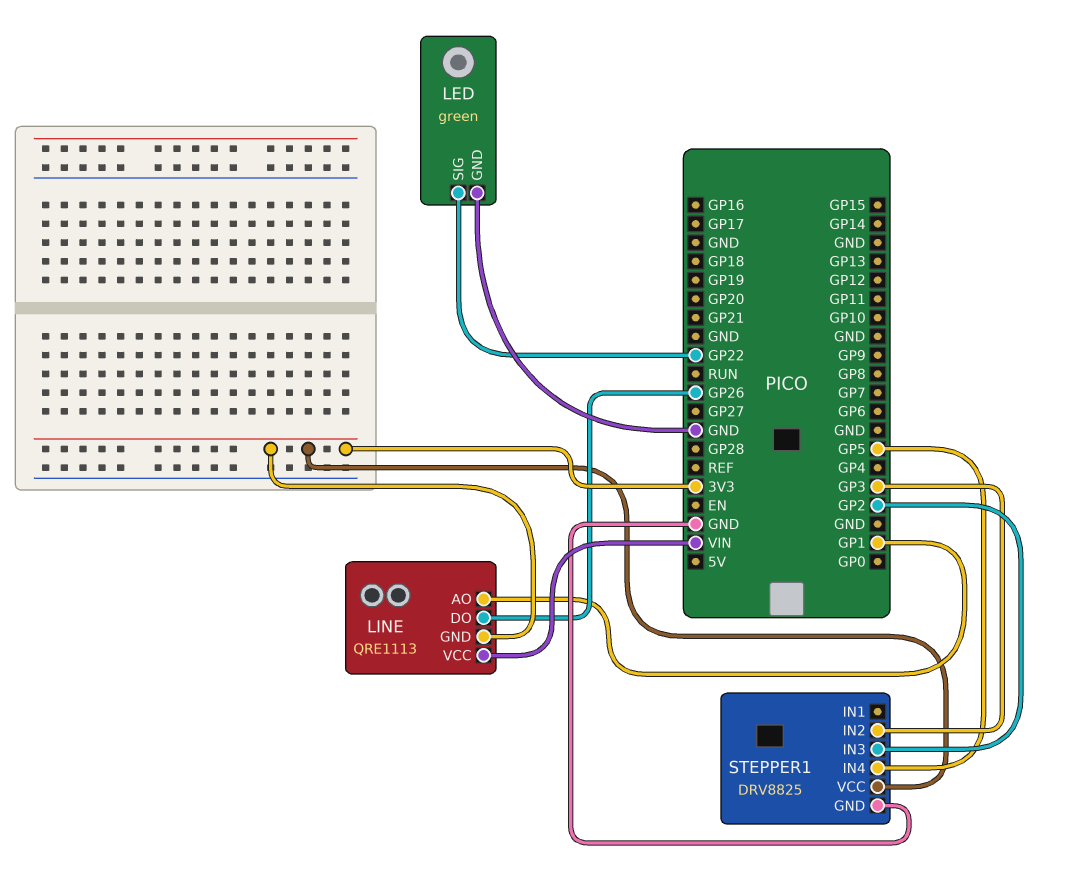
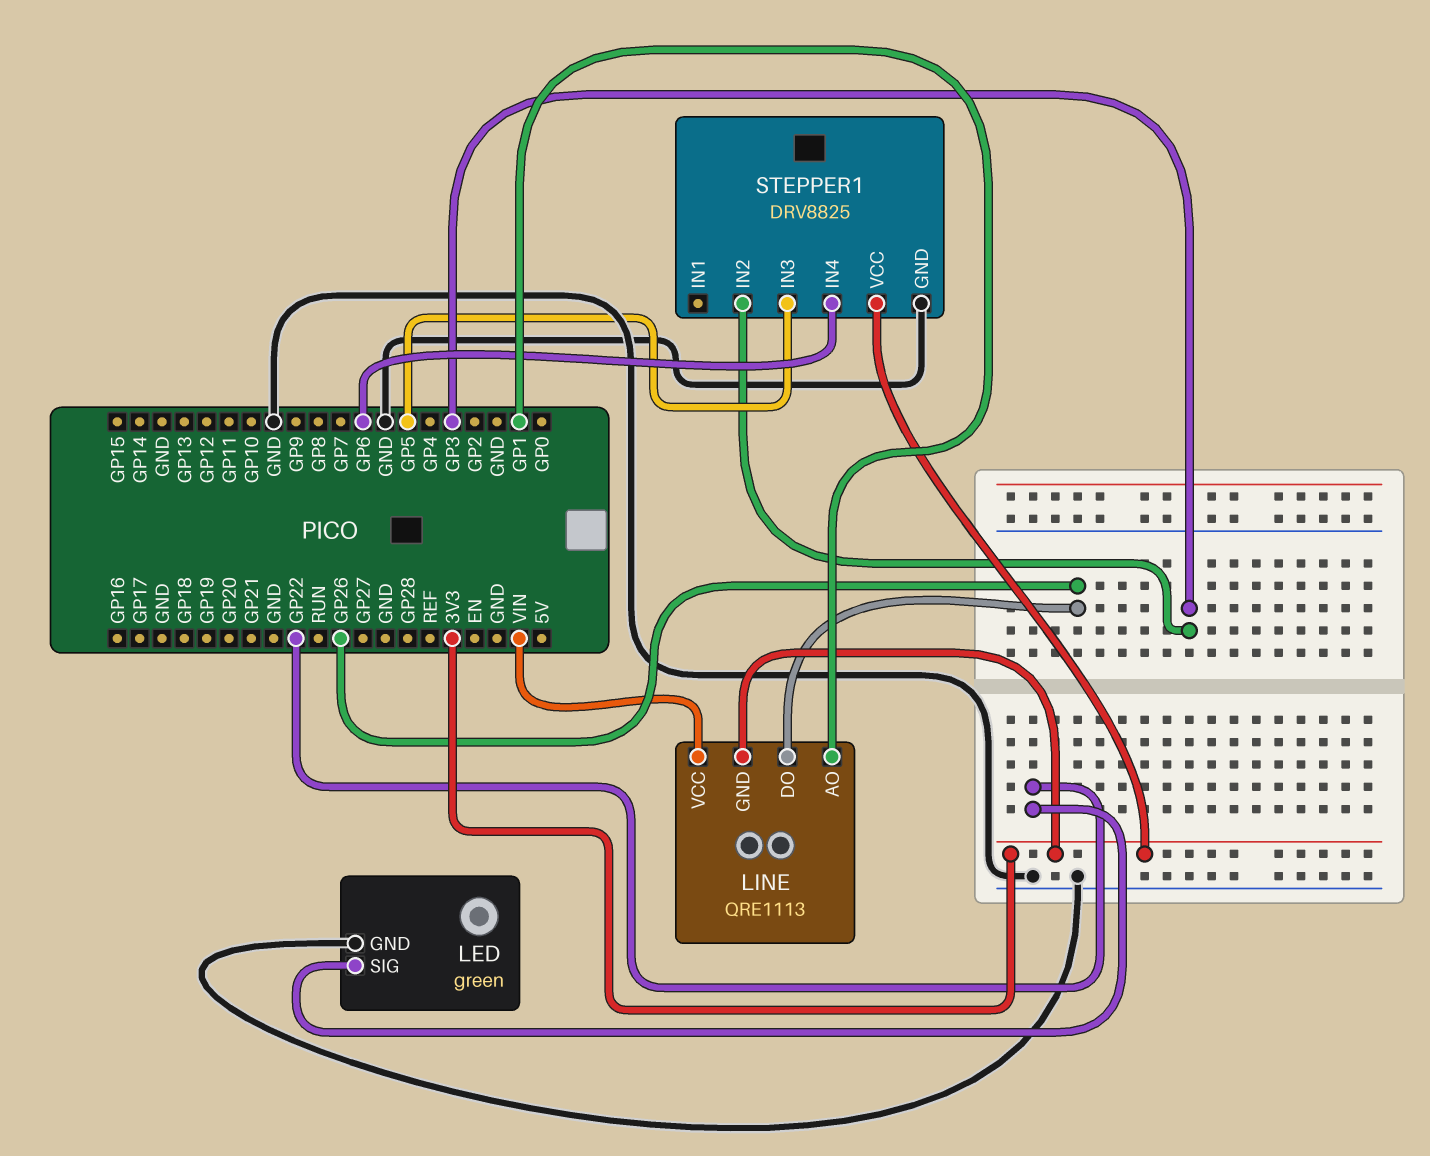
STEPPER1 pin IN3: GP2 -> GP5
STEPPER1 pin IN4: GP5 -> GP6

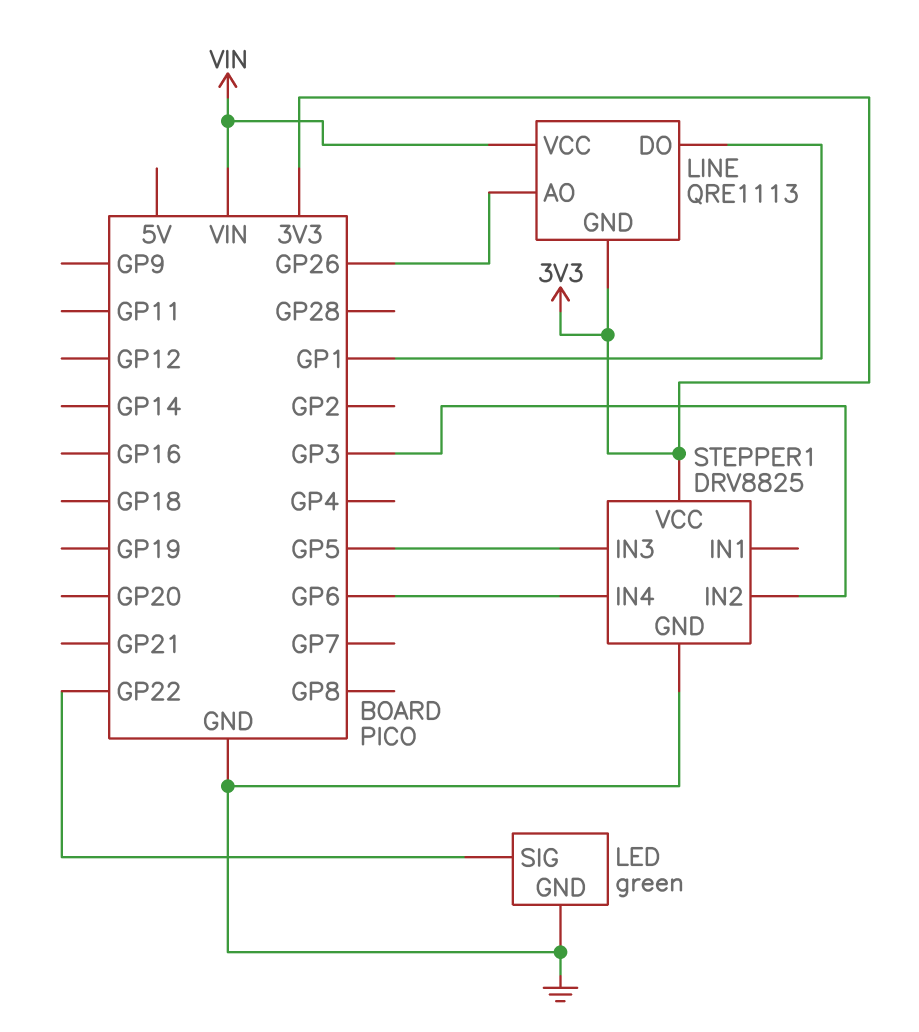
LINE pin AO: GP1 -> GP26
LINE pin DO: GP26 -> GP1

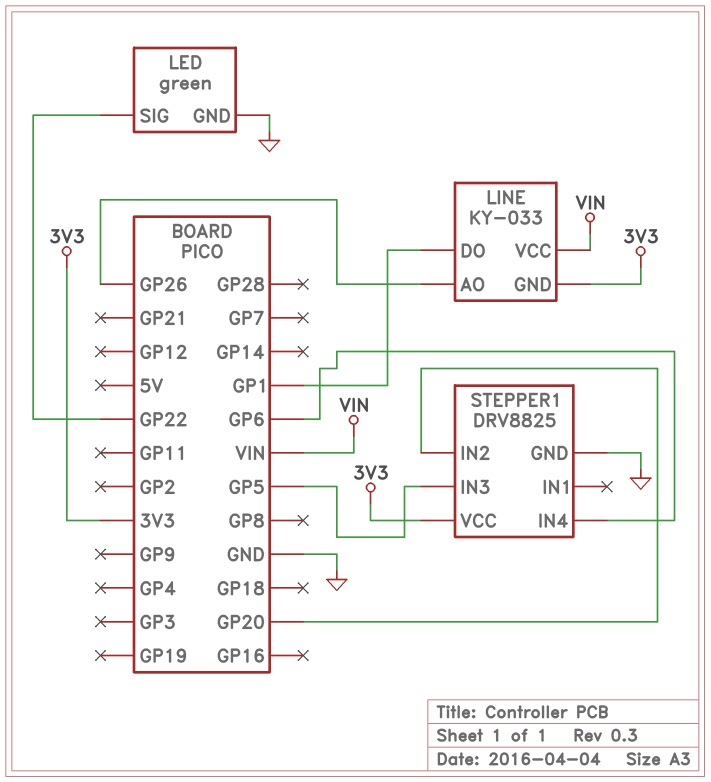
LINE: QRE1113 -> KY-033
STEPPER1 pin IN2: GP3 -> GP20

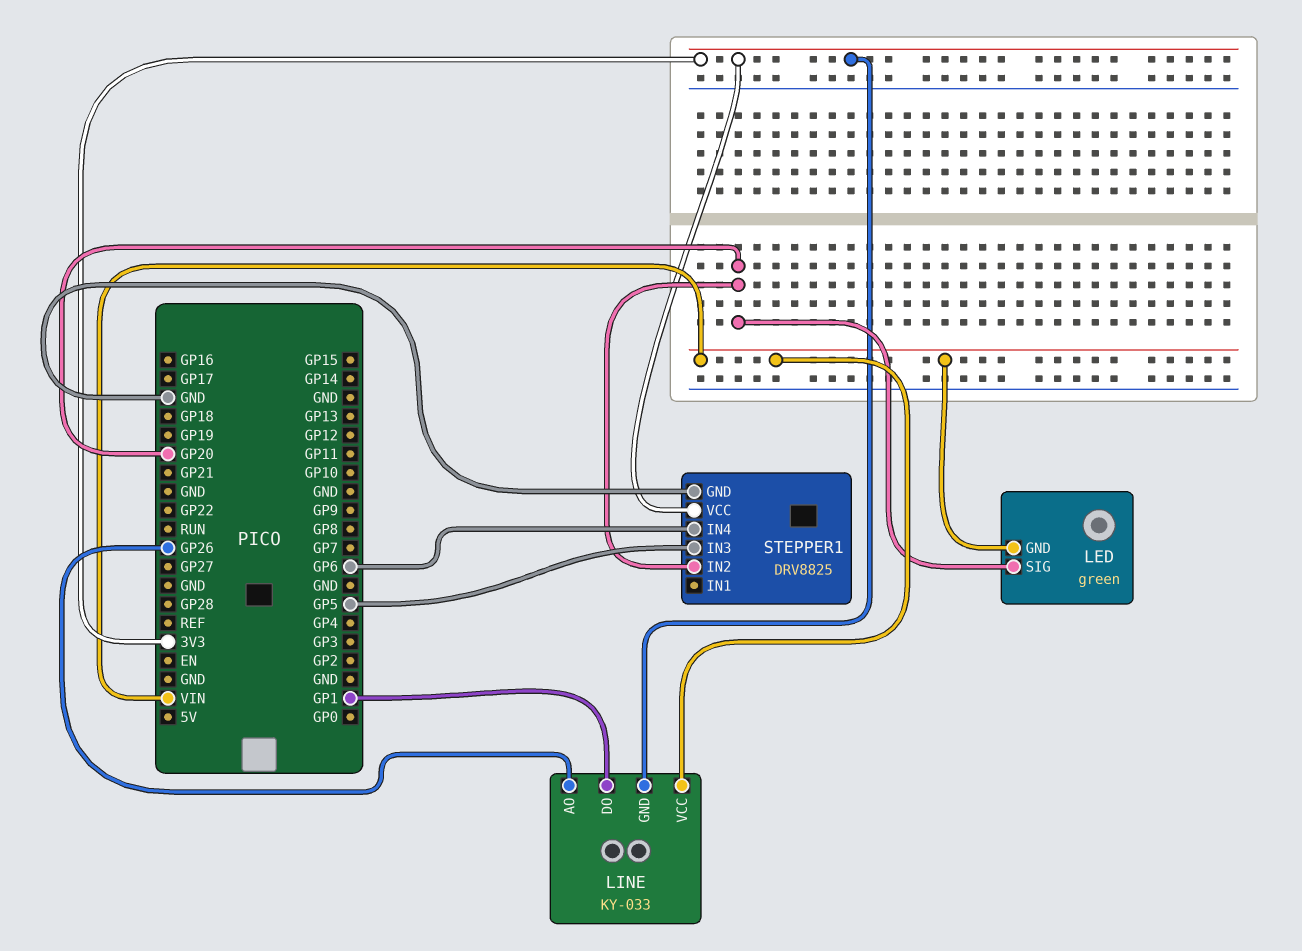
LED pin GND: GND -> VIN
LED pin SIG: GP22 -> GP20

